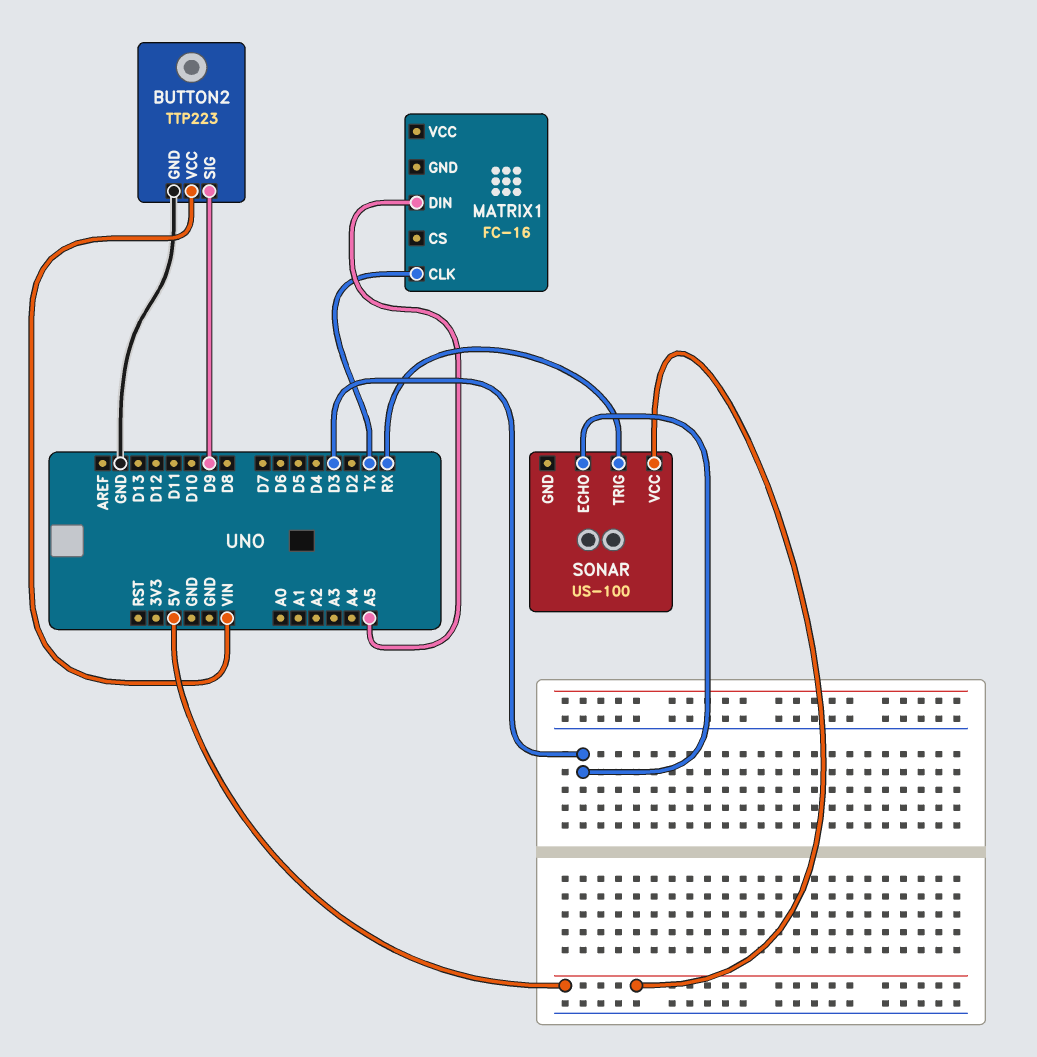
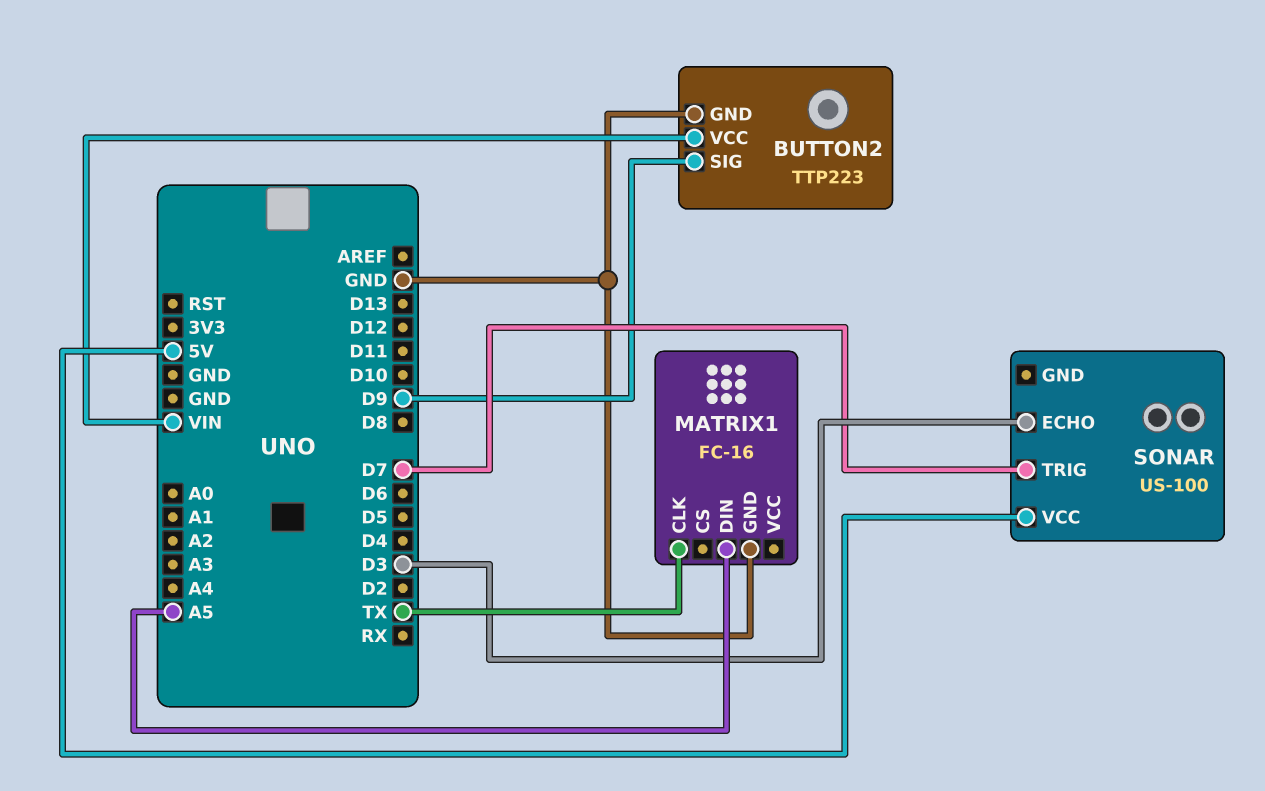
MATRIX1 pin GND: none -> GND
SONAR pin TRIG: RX -> D7

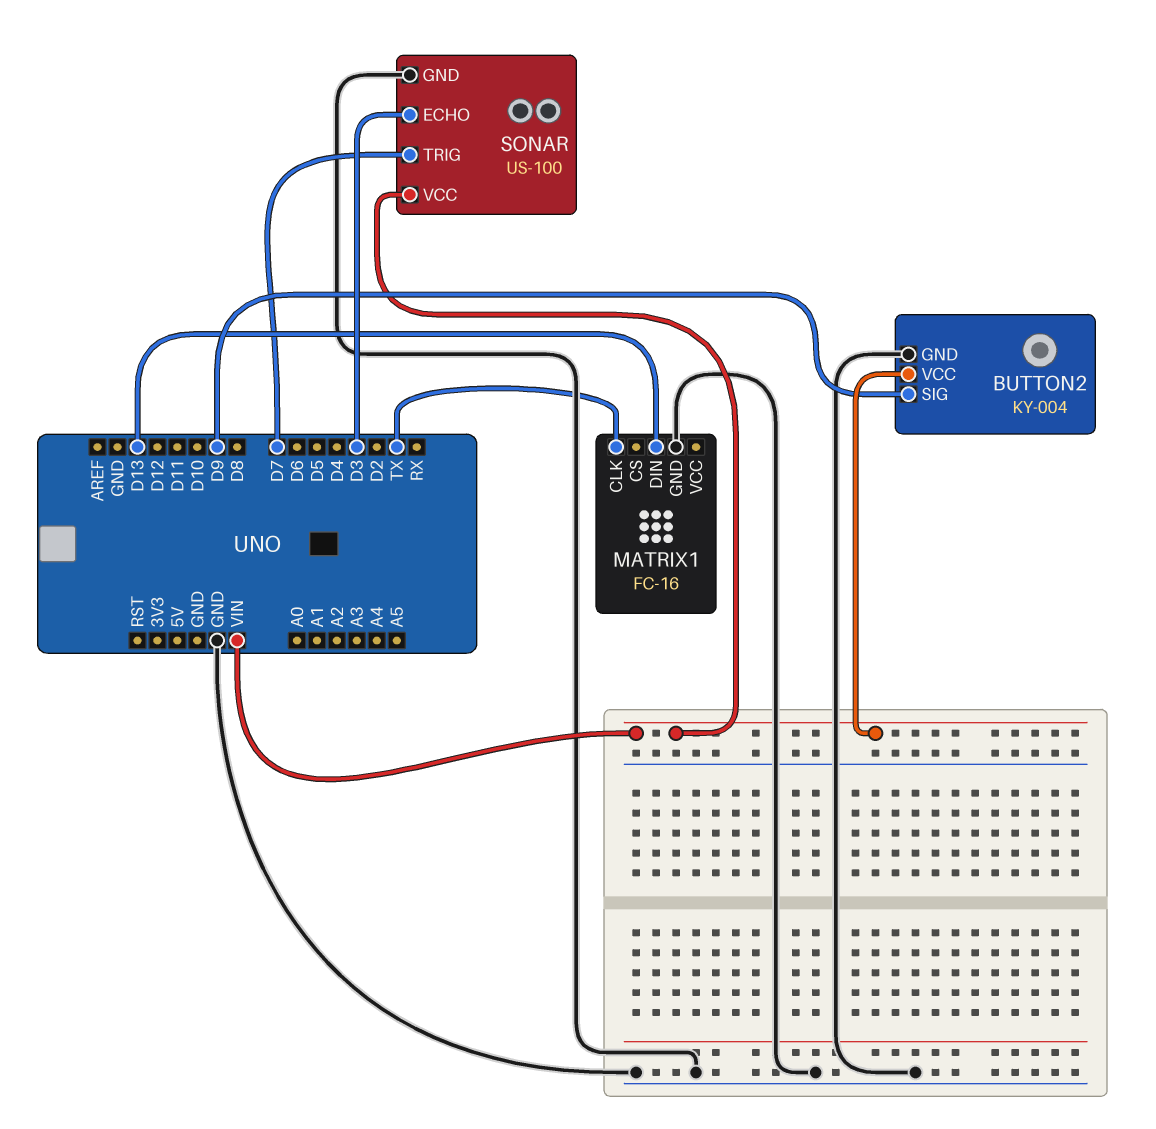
BUTTON2: TTP223 -> KY-004
MATRIX1 pin DIN: A5 -> D13
SONAR pin GND: none -> GND
SONAR pin VCC: 5V -> VIN

